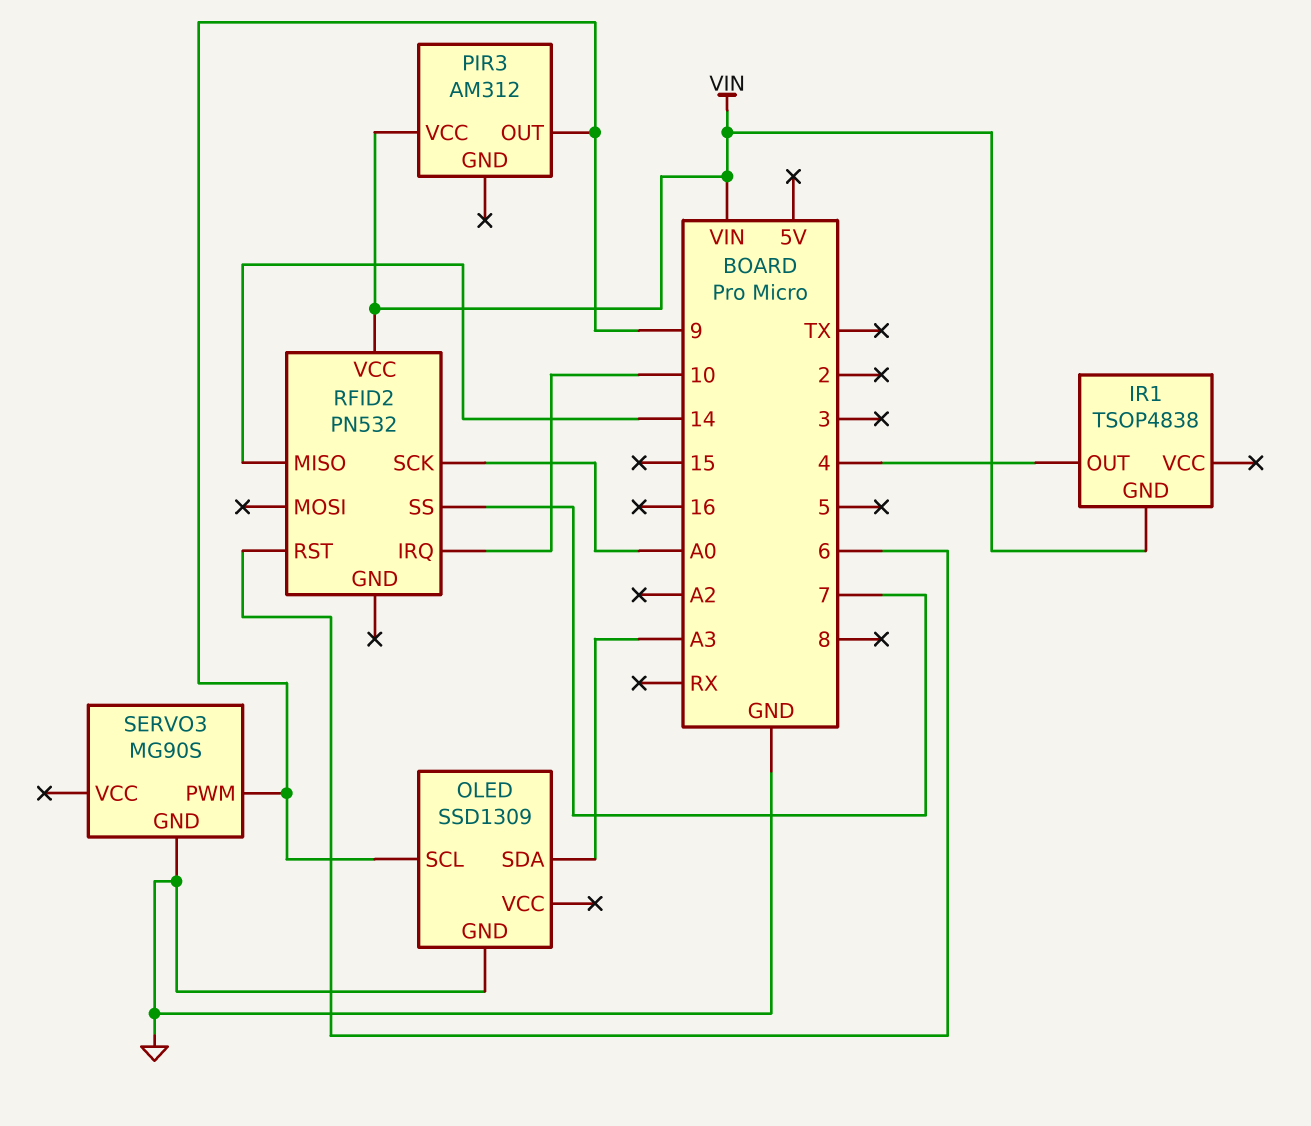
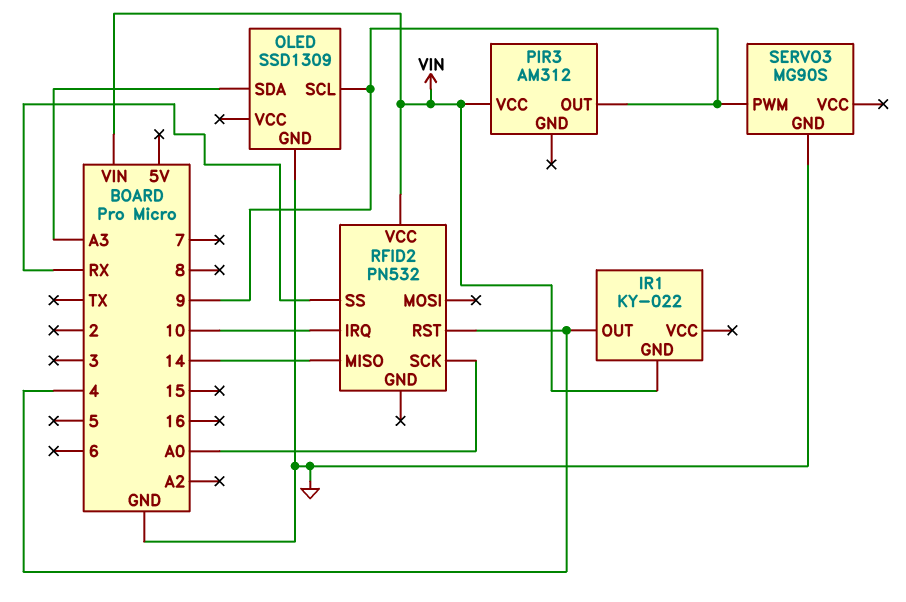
IR1: TSOP4838 -> KY-022
RFID2 pin RST: 6 -> 4
RFID2 pin SS: 7 -> RX

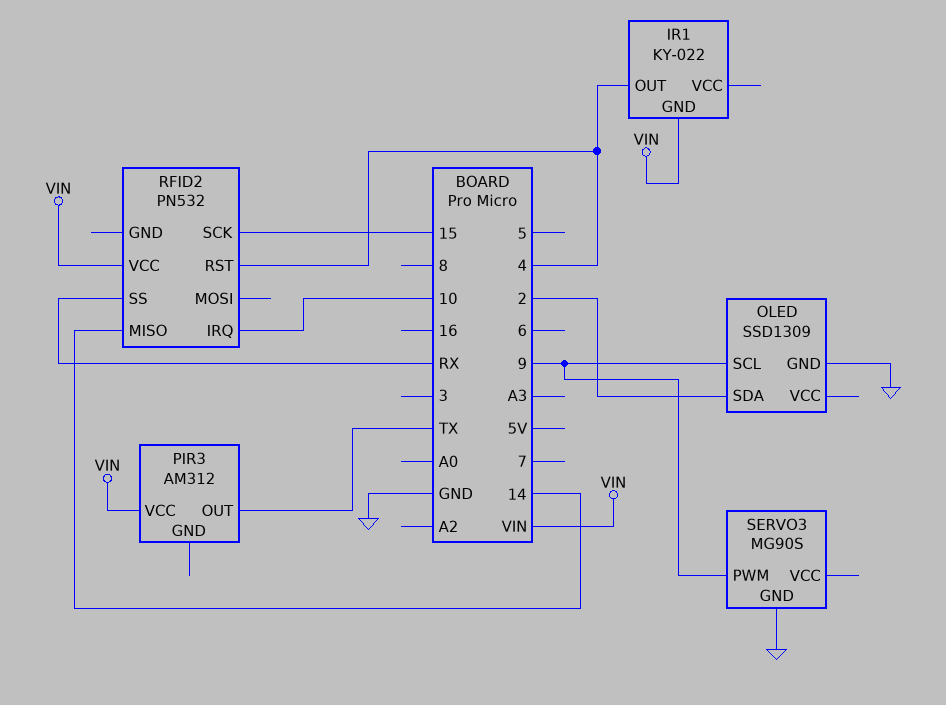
OLED pin SDA: A3 -> 2
PIR3 pin OUT: 9 -> TX
RFID2 pin SCK: A0 -> 15

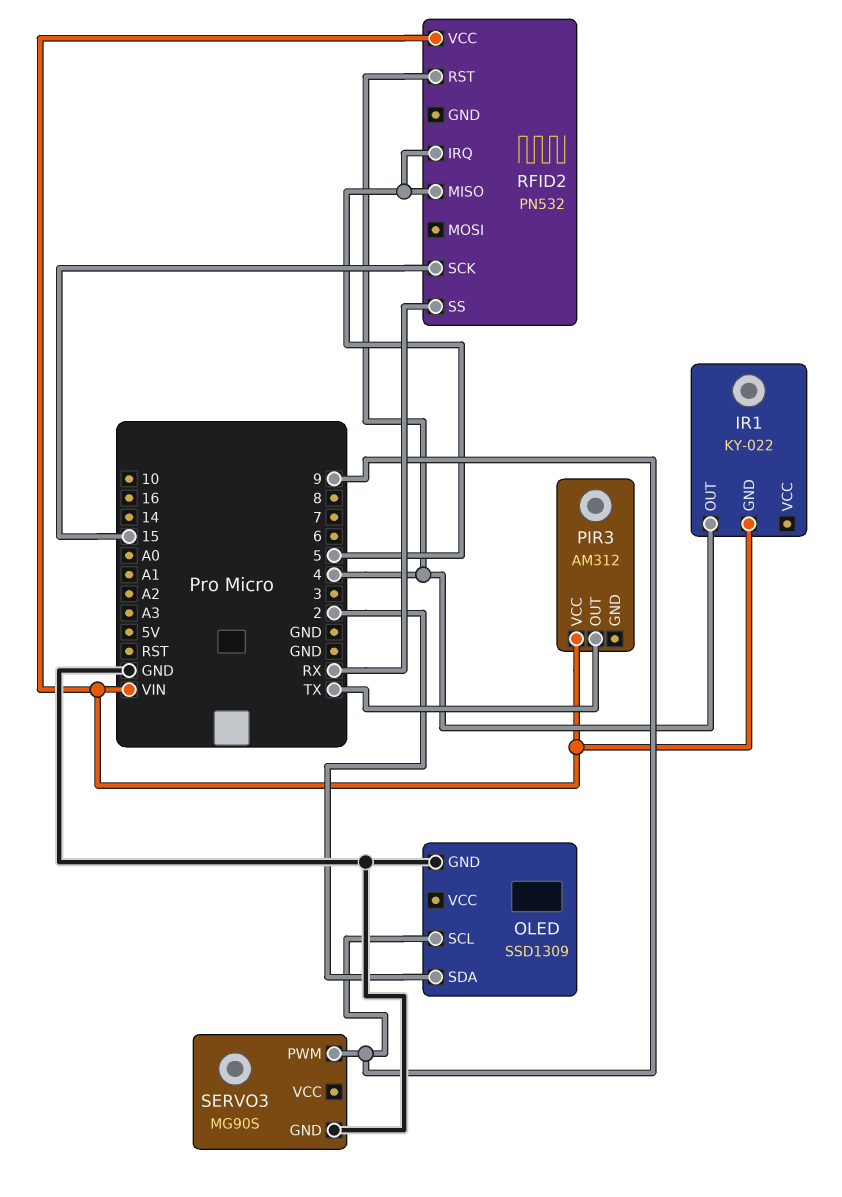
RFID2 pin IRQ: 10 -> 5
RFID2 pin MISO: 14 -> 5

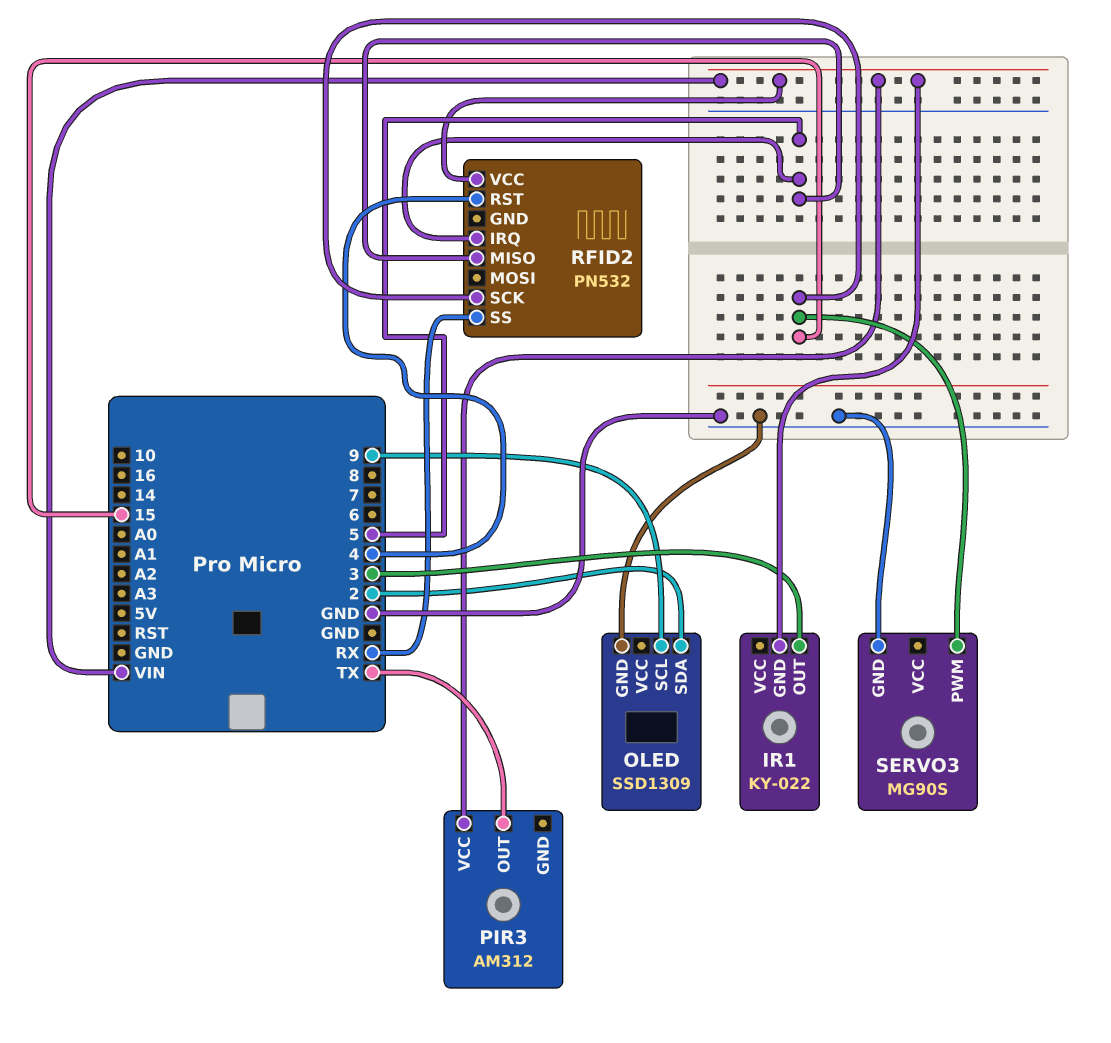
IR1 pin OUT: 4 -> 3
SERVO3 pin PWM: 9 -> 15

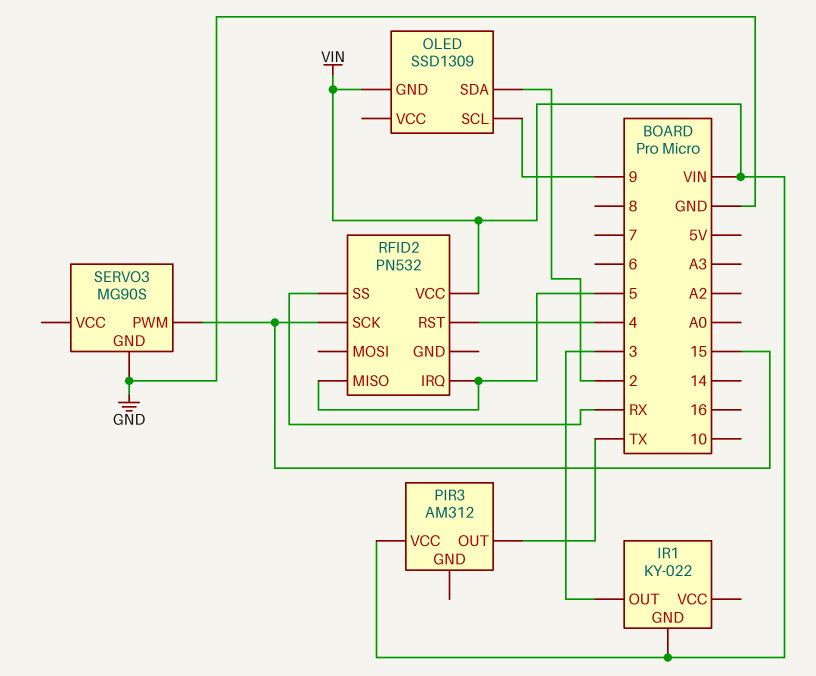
OLED pin GND: GND -> VIN

